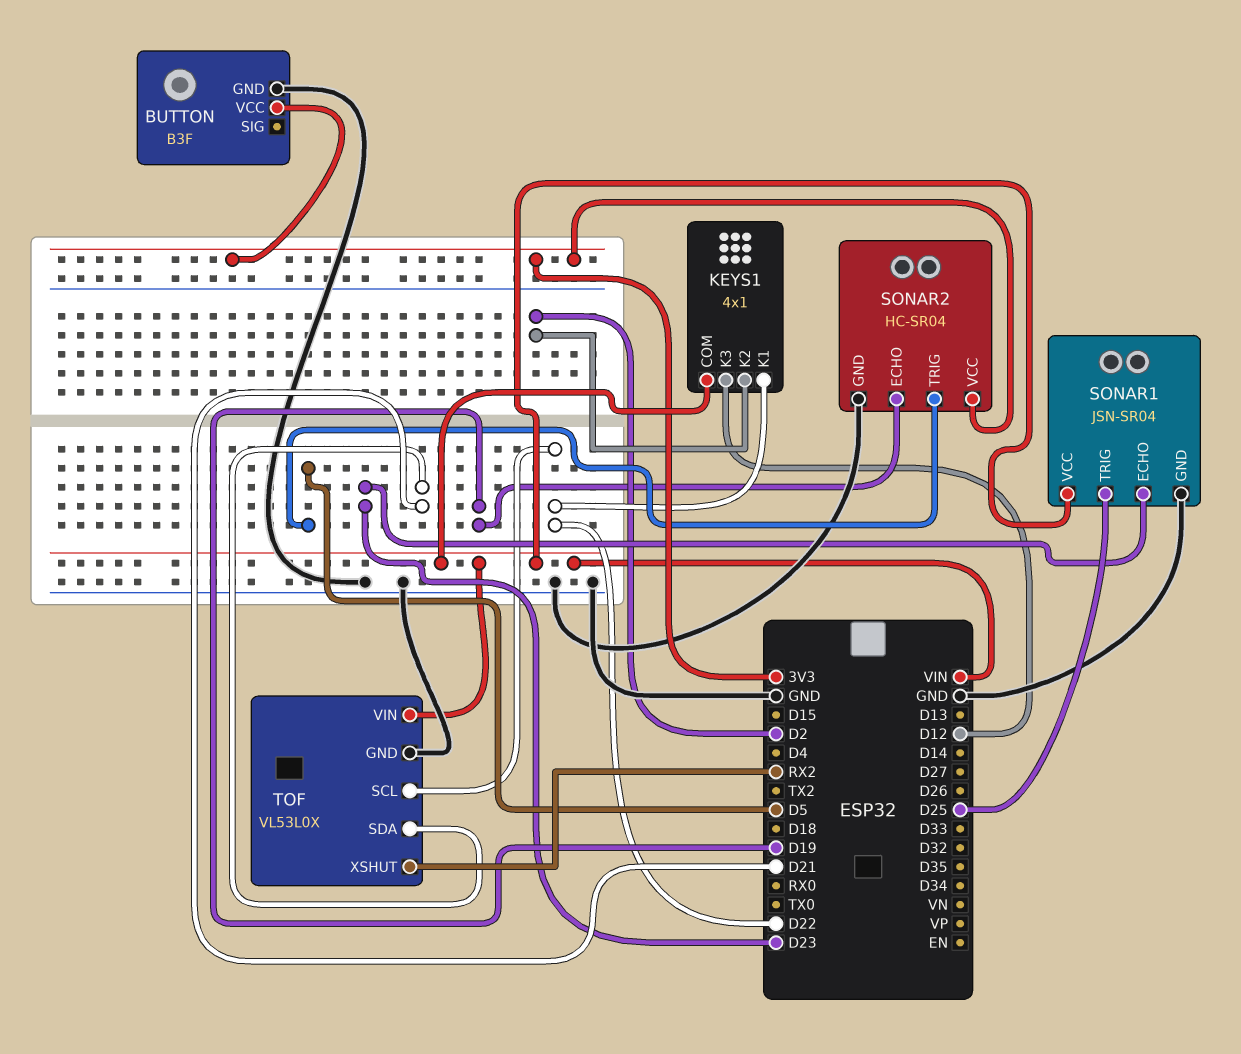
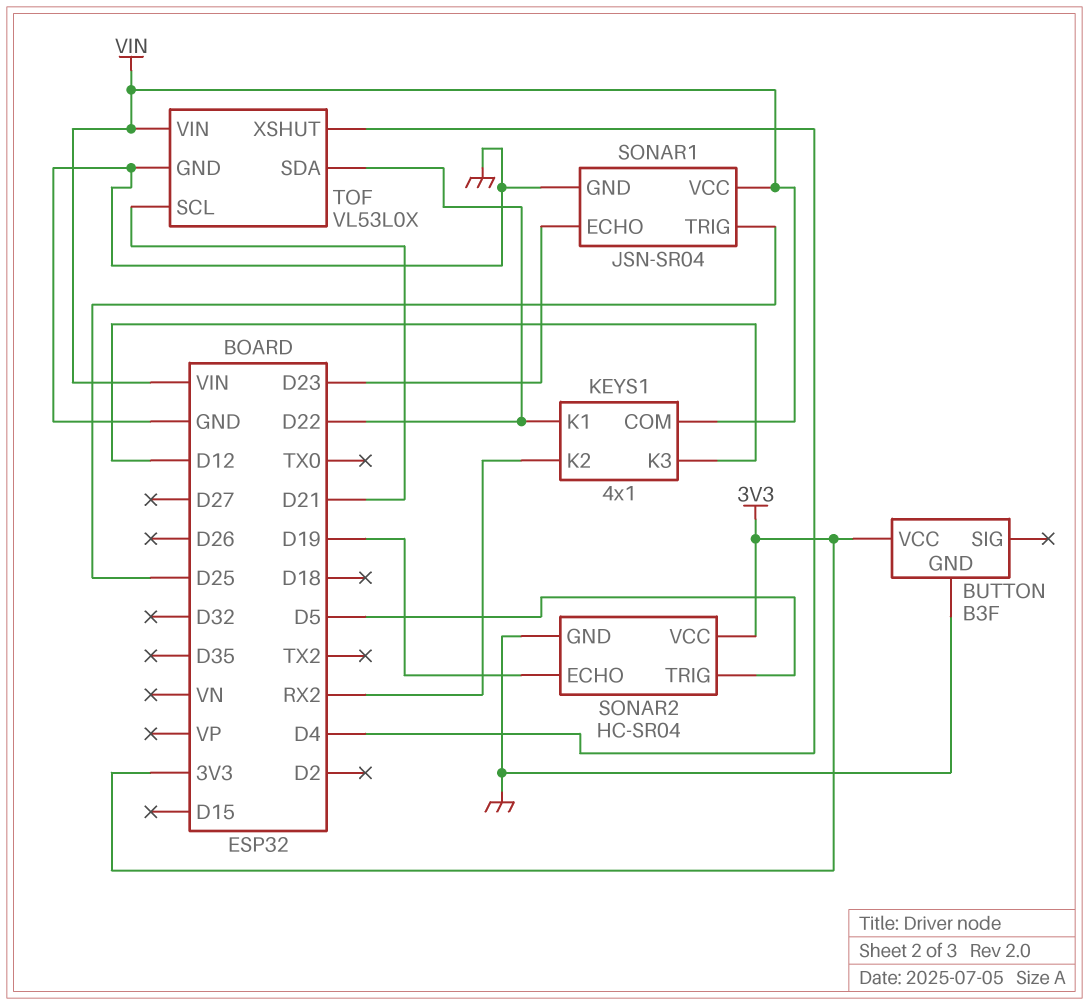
KEYS1 pin K2: D2 -> RX2
TOF pin SCL: D22 -> D21
TOF pin SDA: D21 -> D22
TOF pin XSHUT: RX2 -> D4

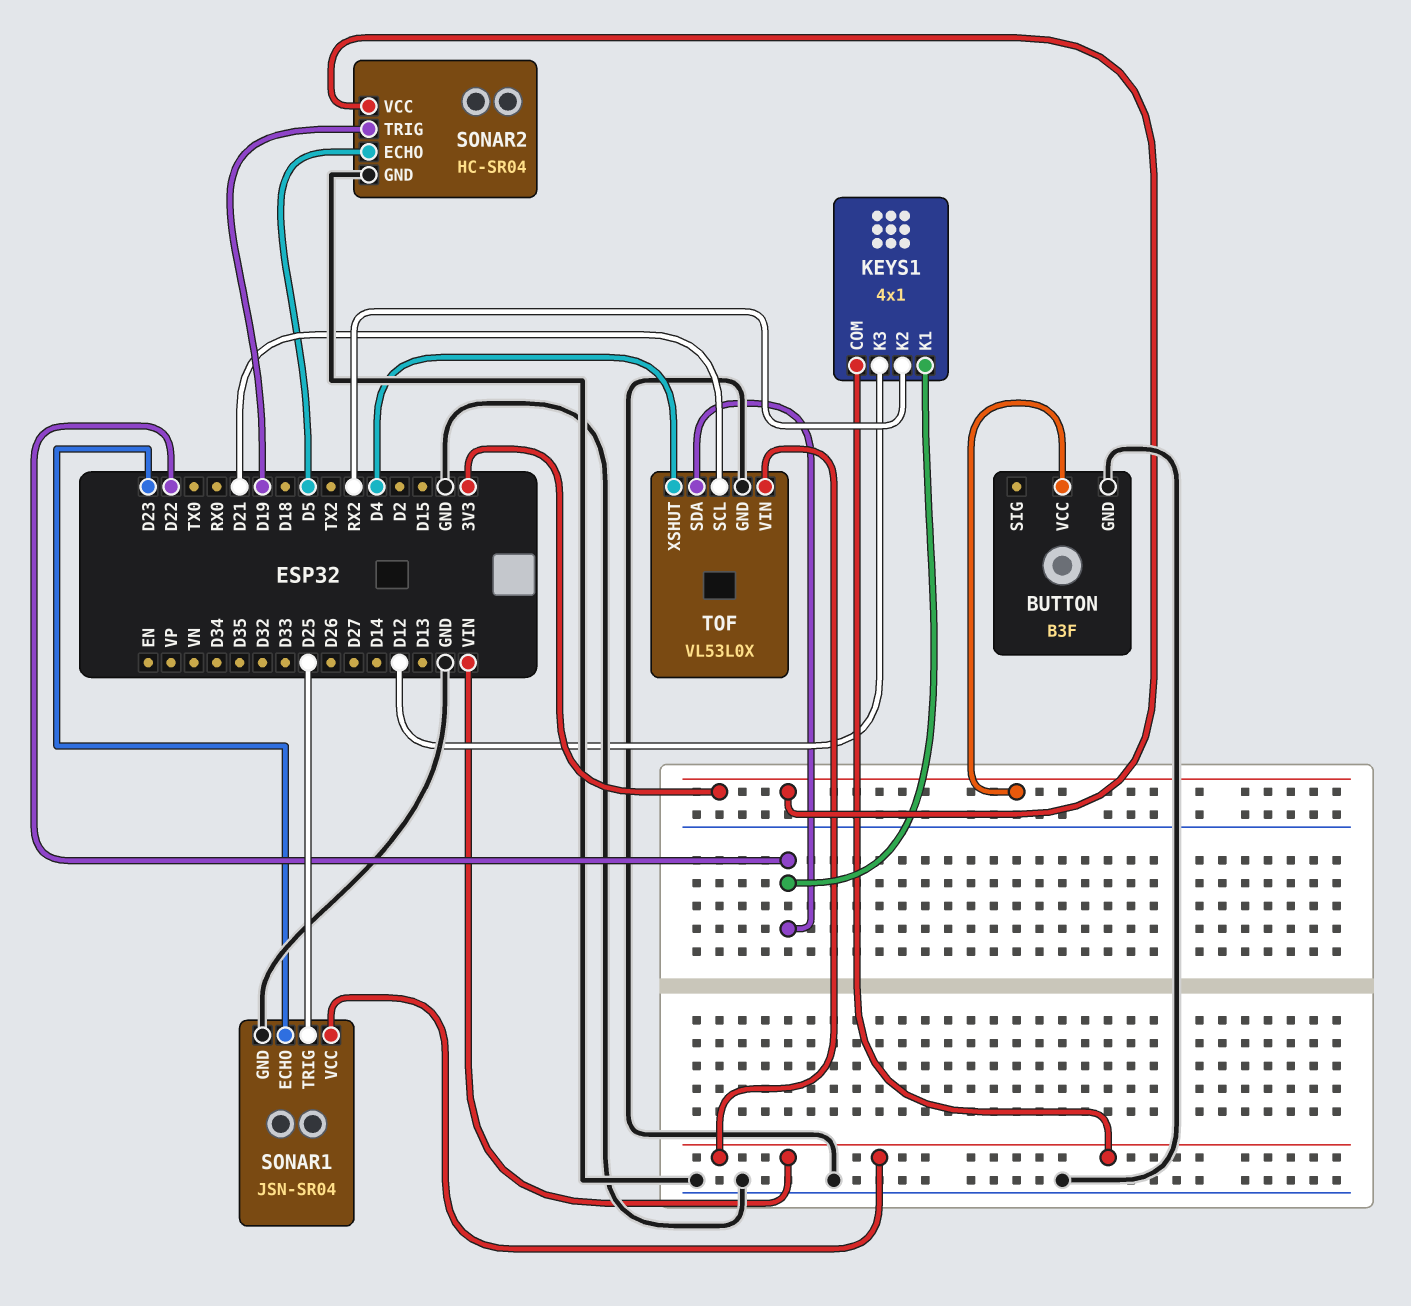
SONAR2 pin ECHO: D19 -> D5
SONAR2 pin TRIG: D5 -> D19

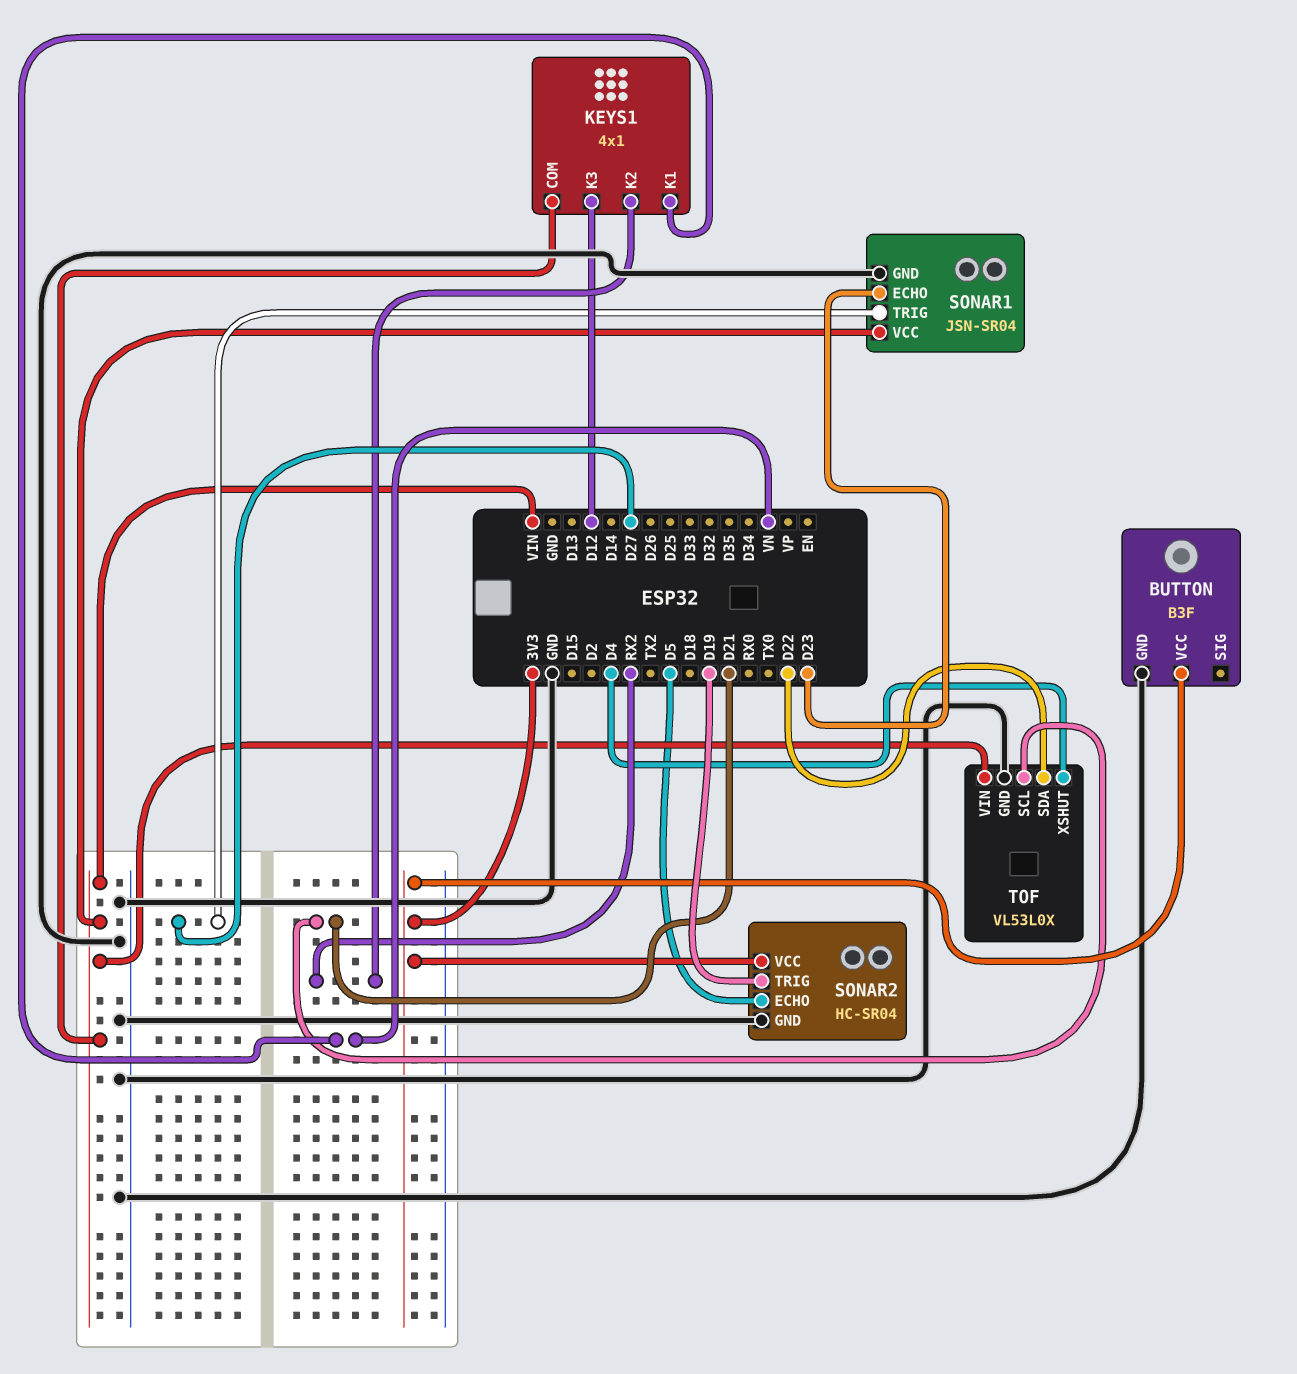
KEYS1 pin K1: D22 -> VN
SONAR1 pin TRIG: D25 -> D27

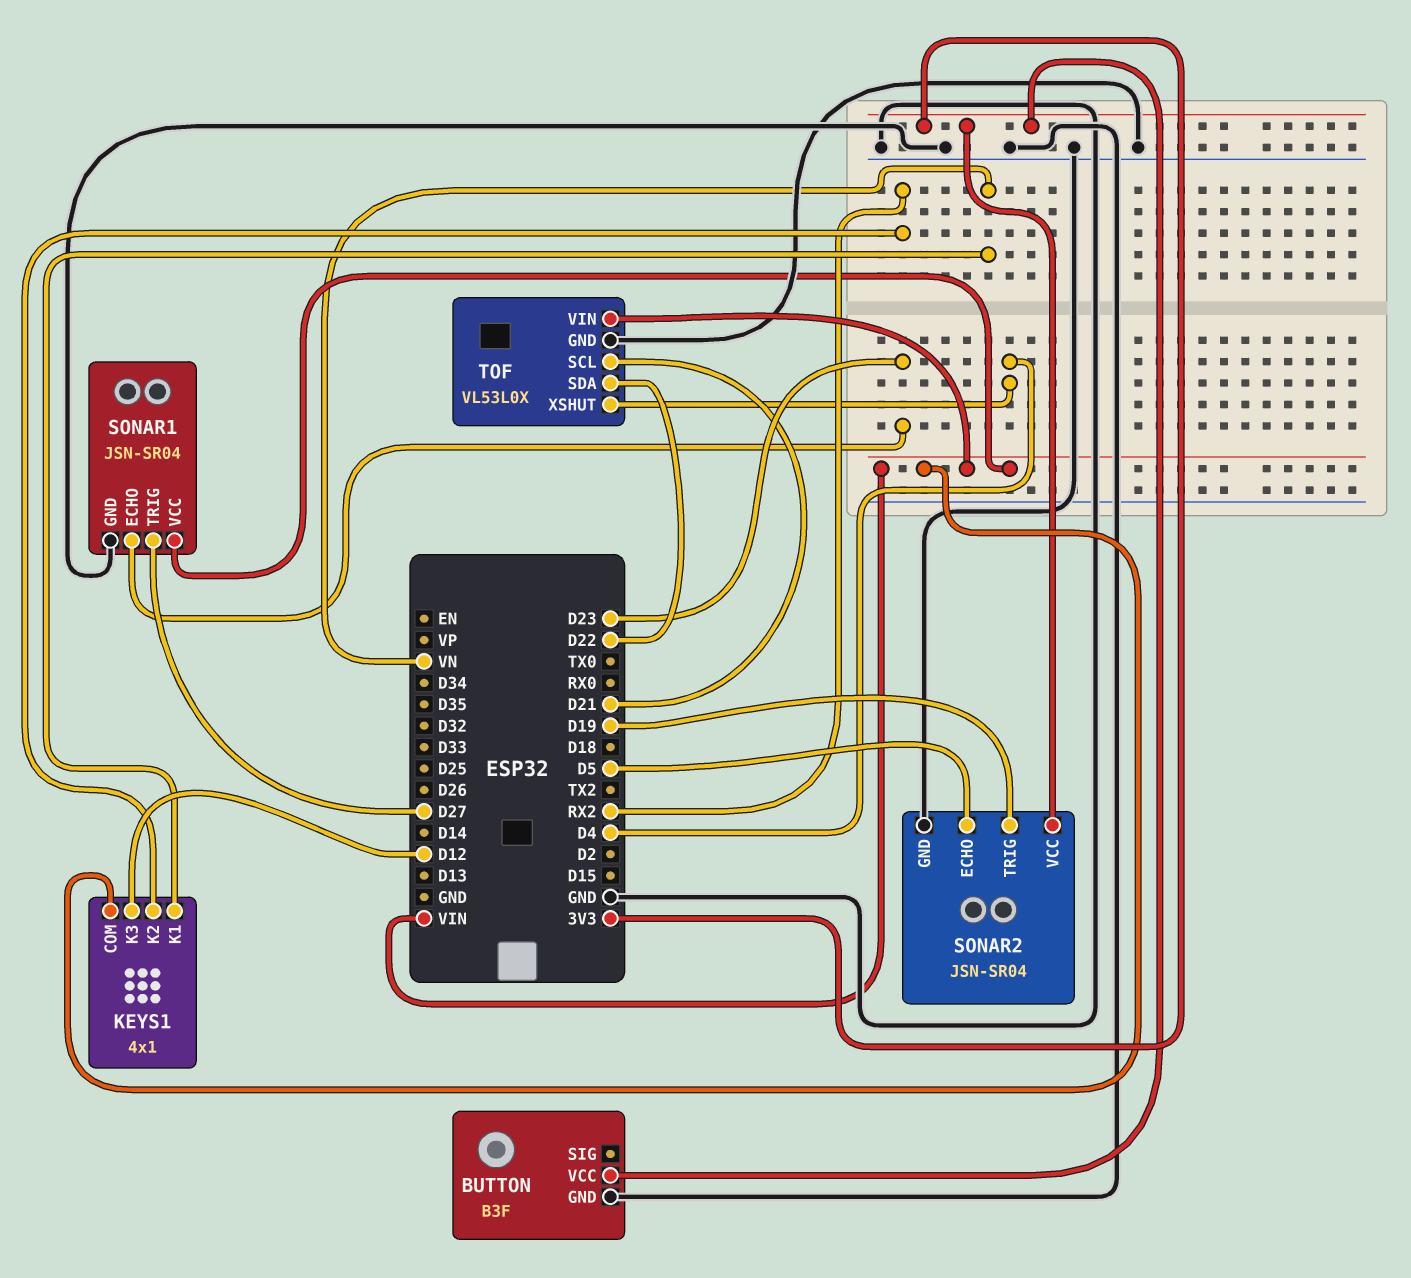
SONAR2: HC-SR04 -> JSN-SR04

